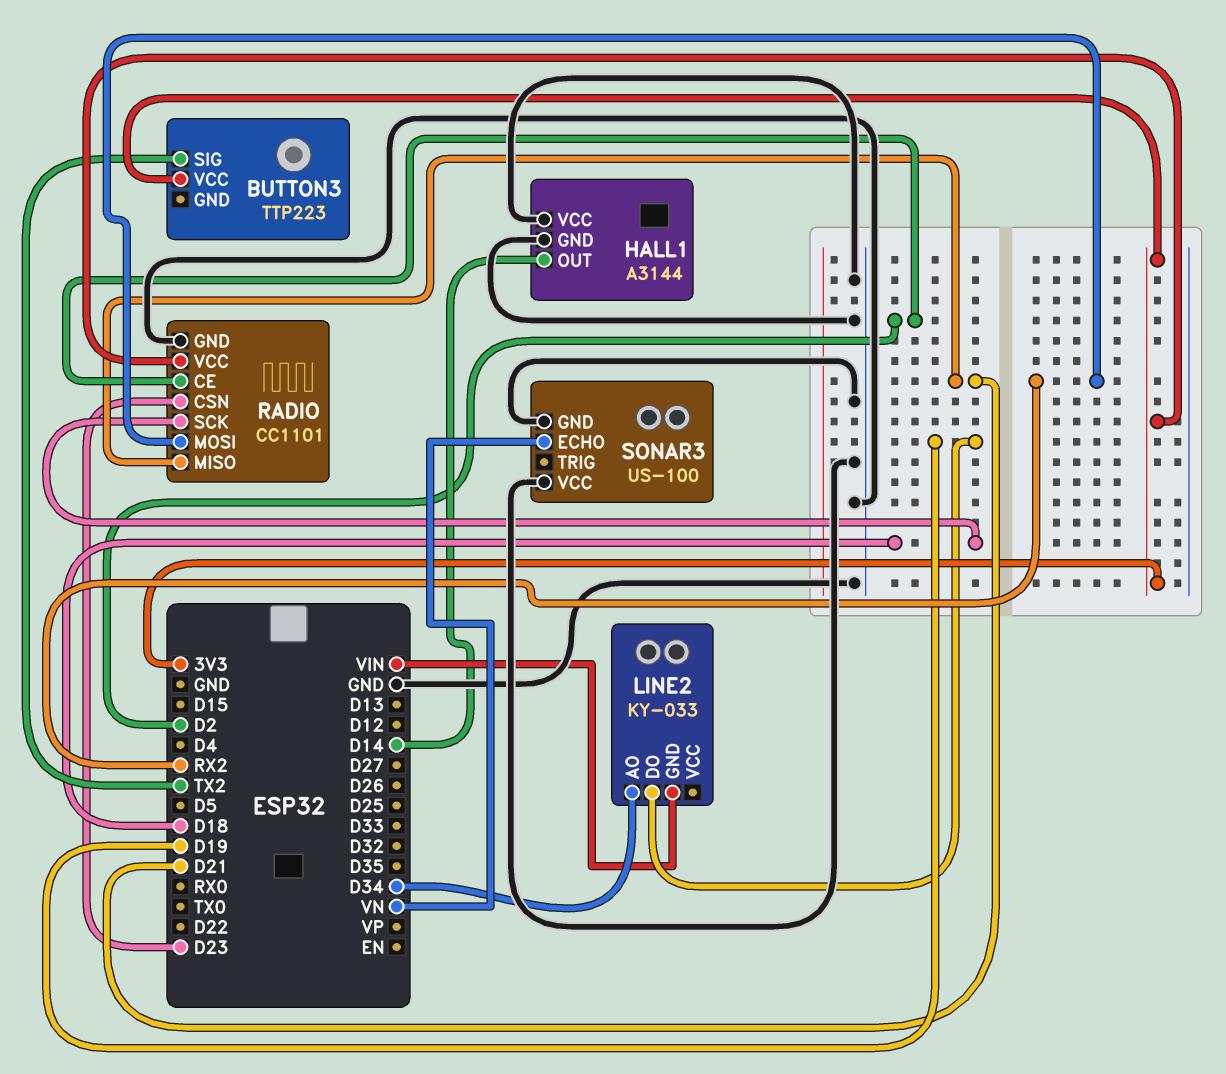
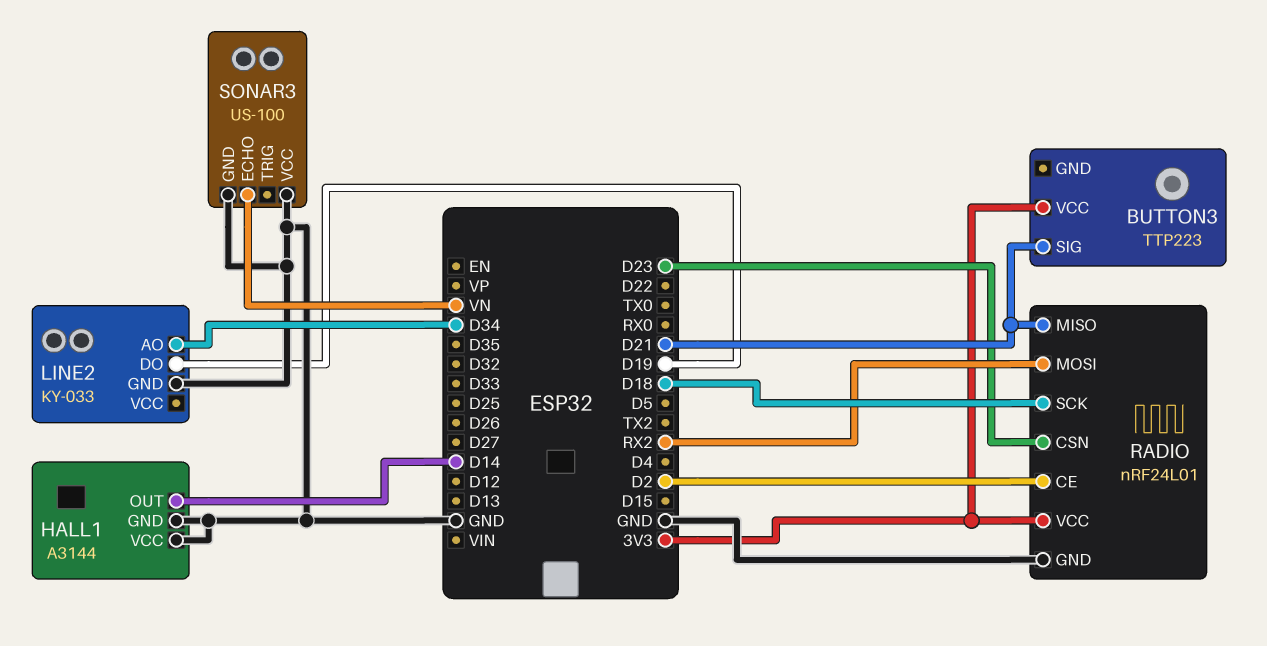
BUTTON3 pin SIG: TX2 -> D21
LINE2 pin GND: VIN -> GND
RADIO: CC1101 -> nRF24L01

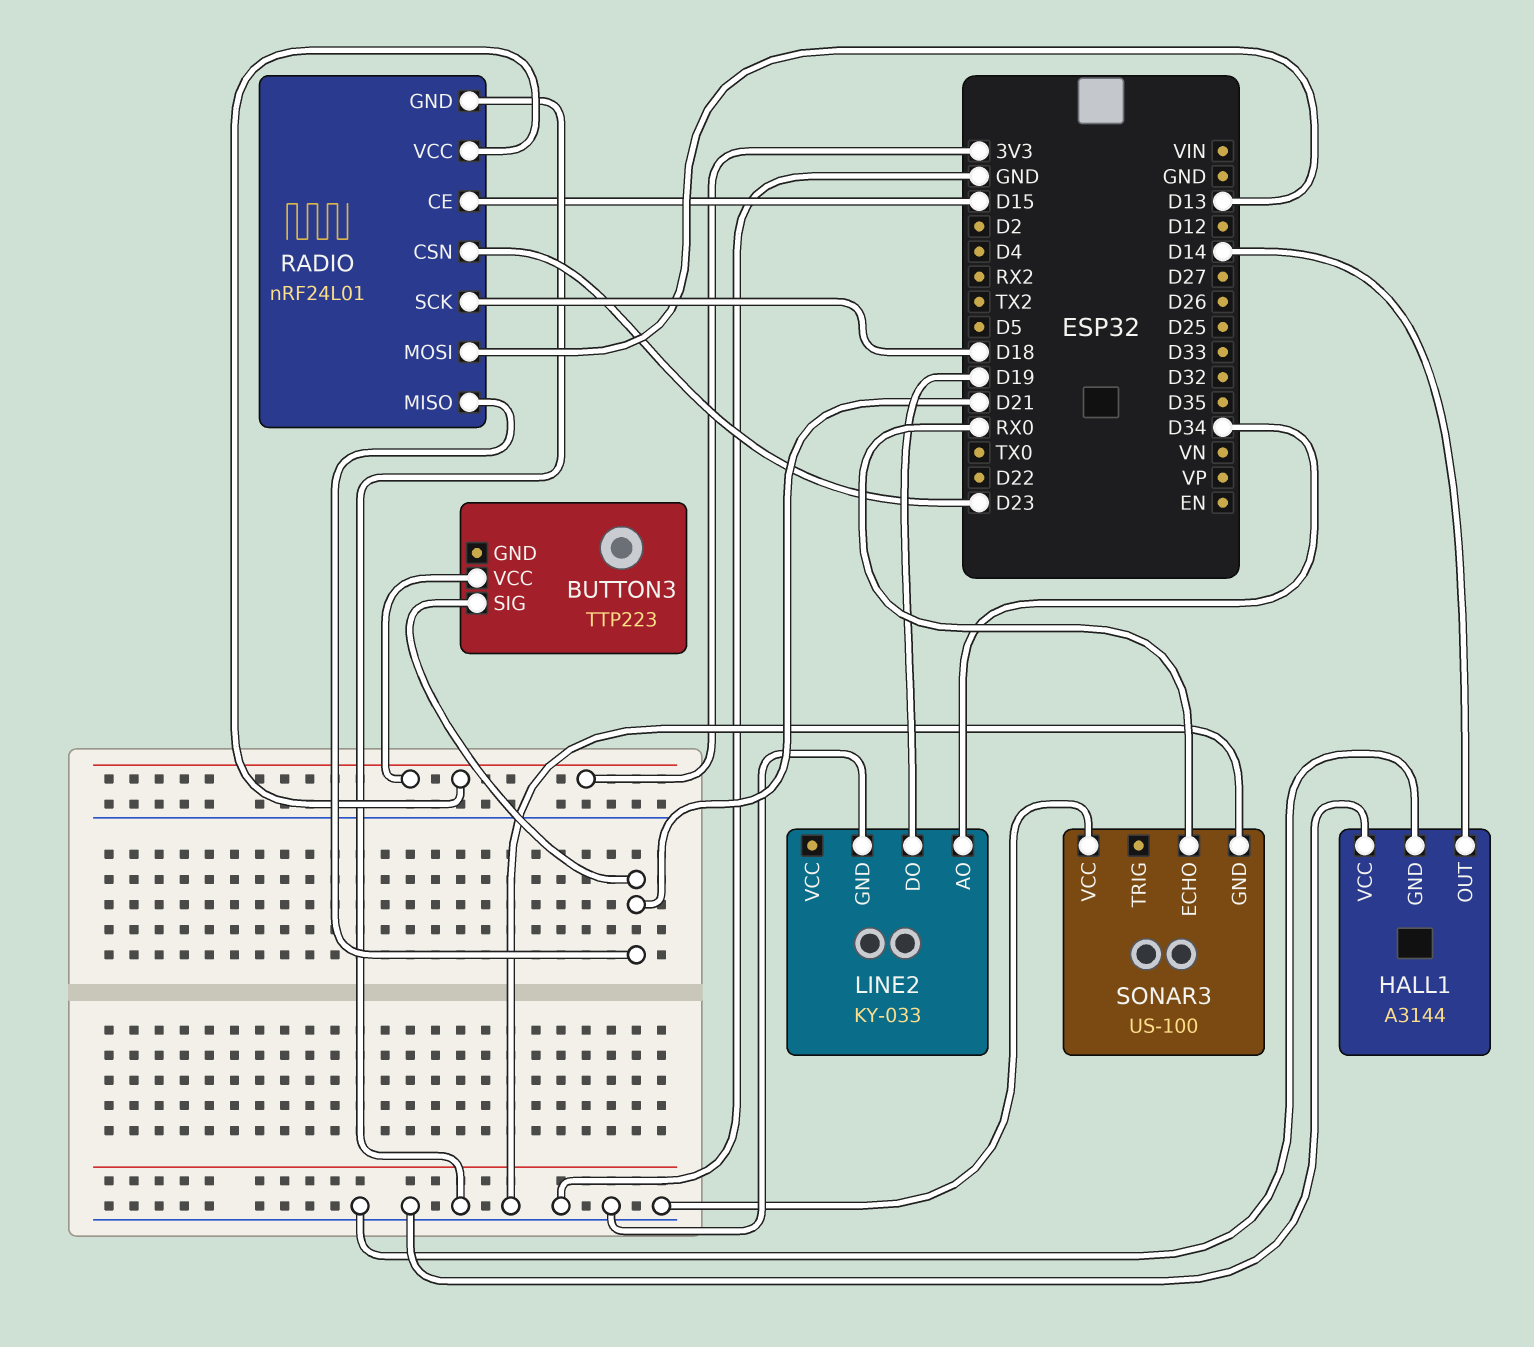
RADIO pin CE: D2 -> D15
RADIO pin MOSI: RX2 -> D13
SONAR3 pin ECHO: VN -> RX0

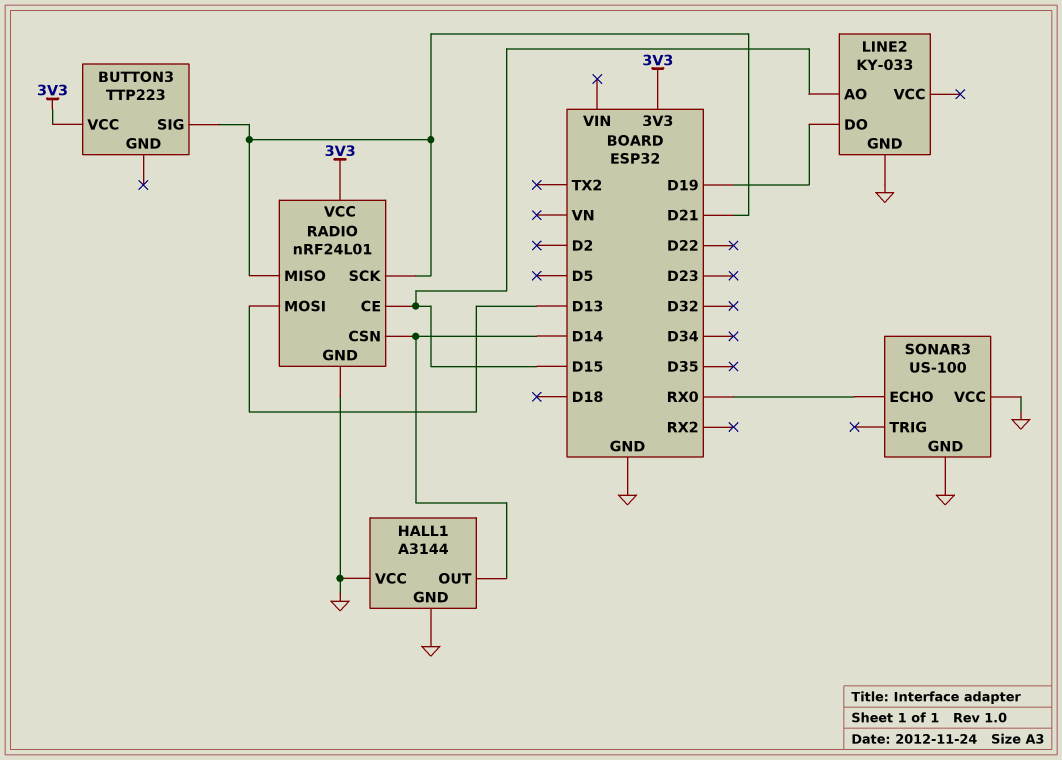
LINE2 pin AO: D34 -> D15
RADIO pin CSN: D23 -> D14
RADIO pin SCK: D18 -> D21

